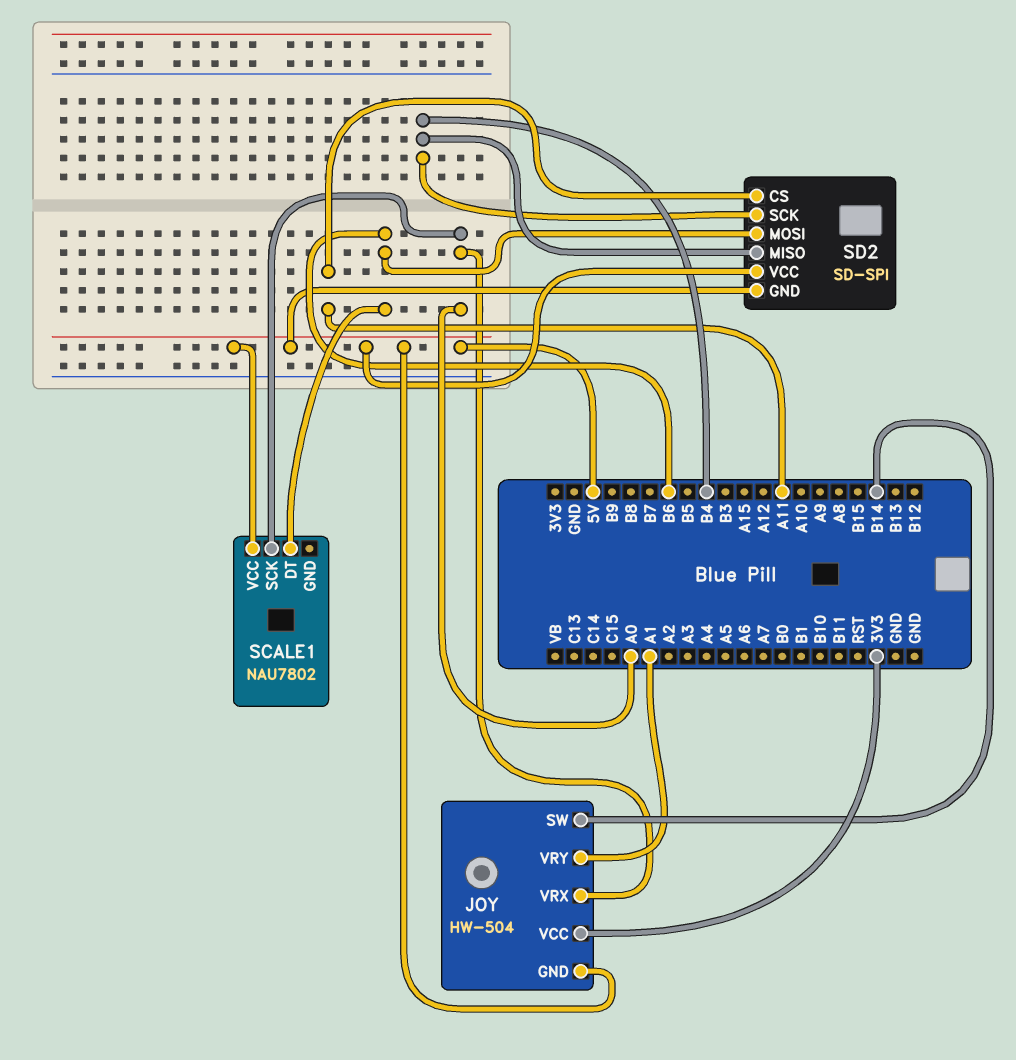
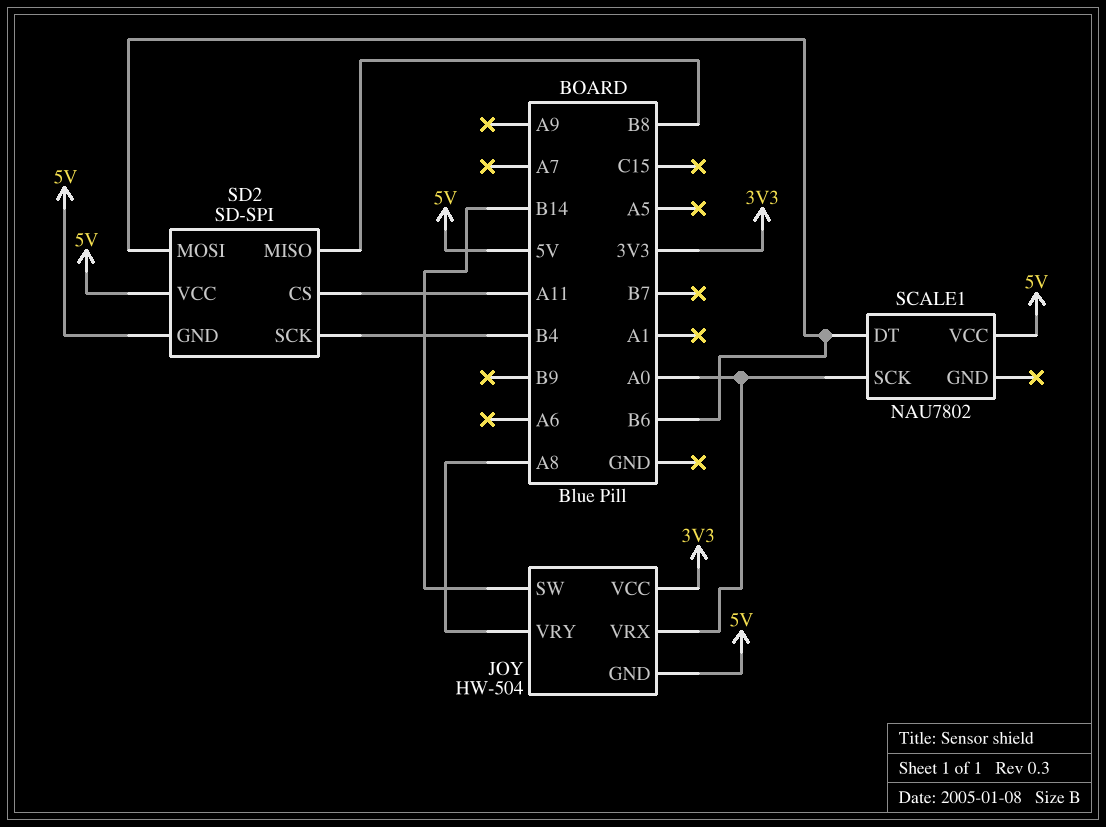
JOY pin VRY: A1 -> A8
SD2 pin MISO: B4 -> B8

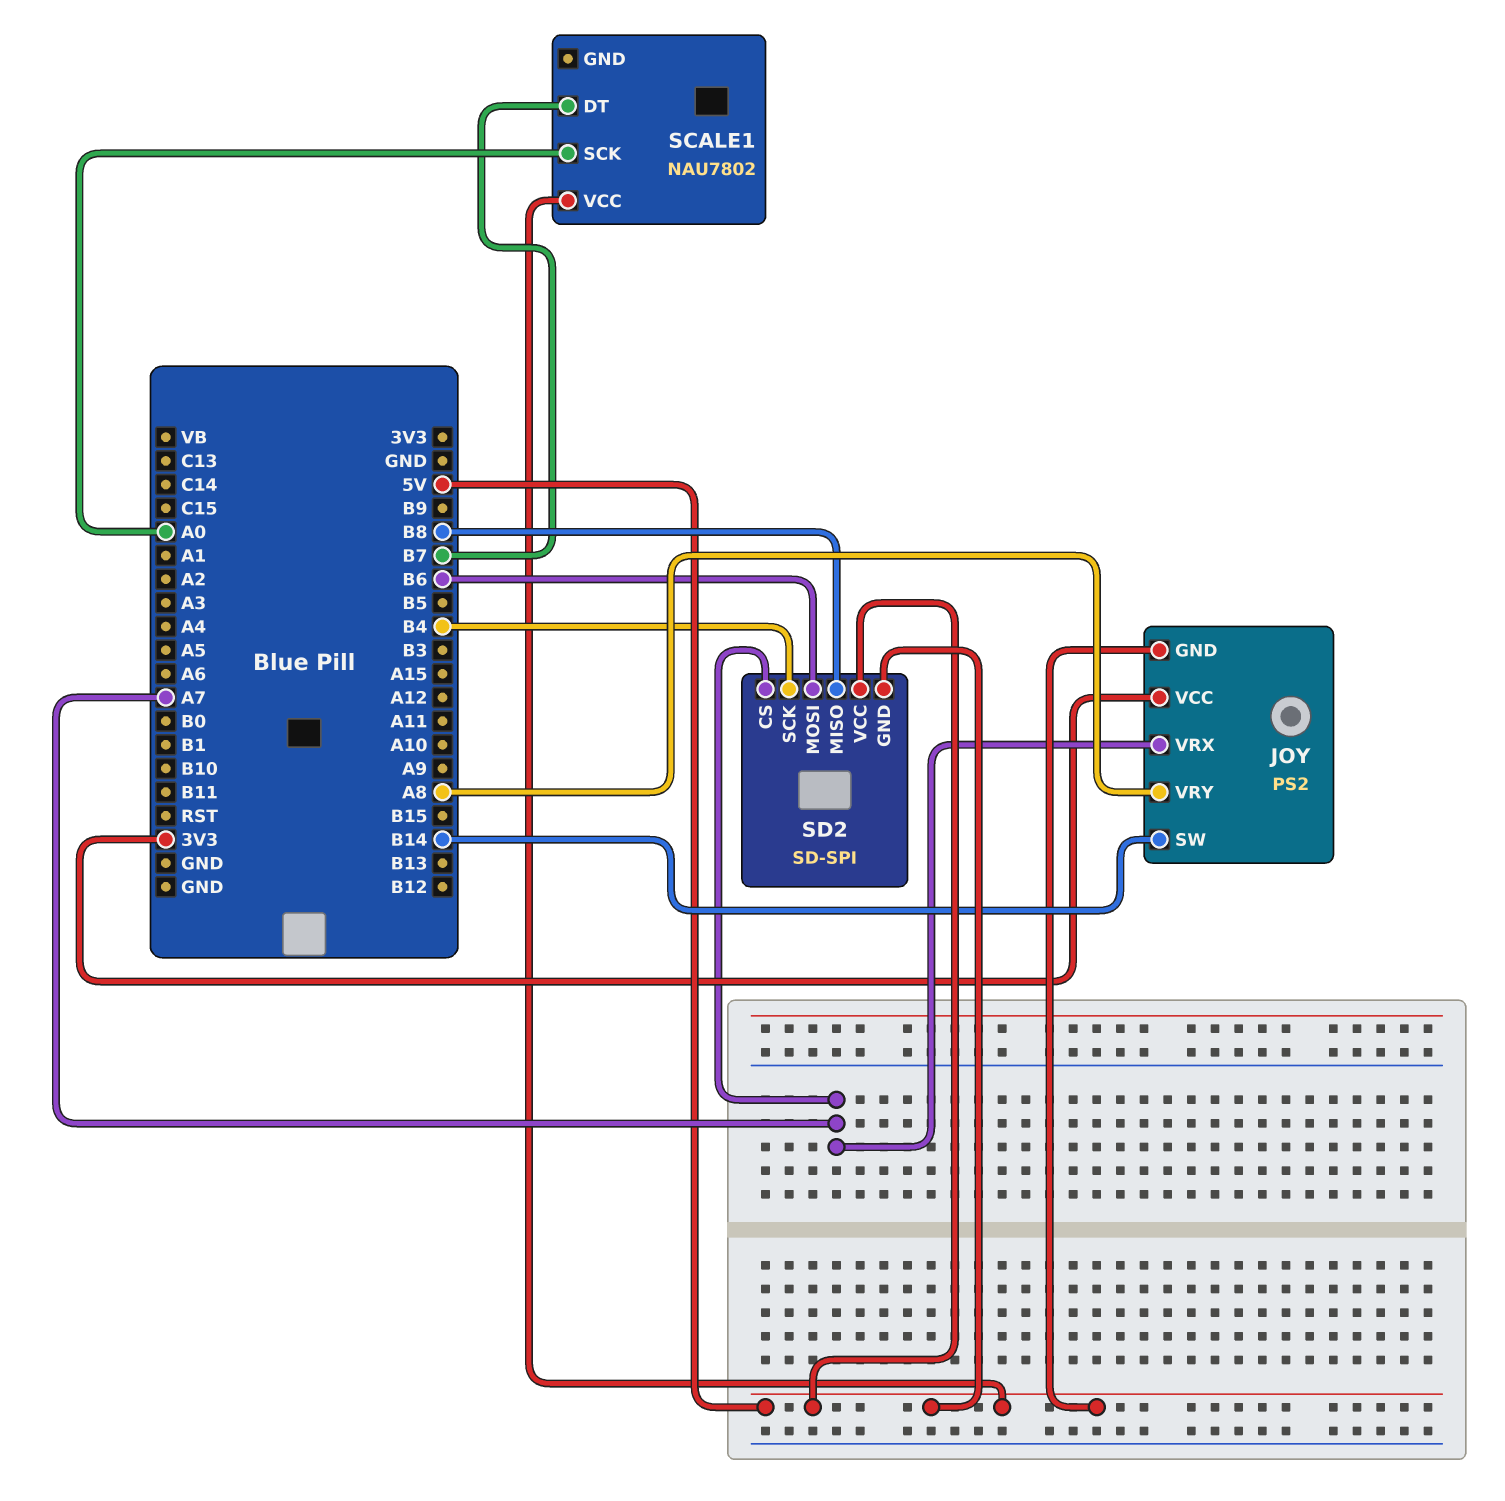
JOY: HW-504 -> PS2
JOY pin VRX: A0 -> A7
SCALE1 pin DT: B6 -> B7
SD2 pin CS: A11 -> A7

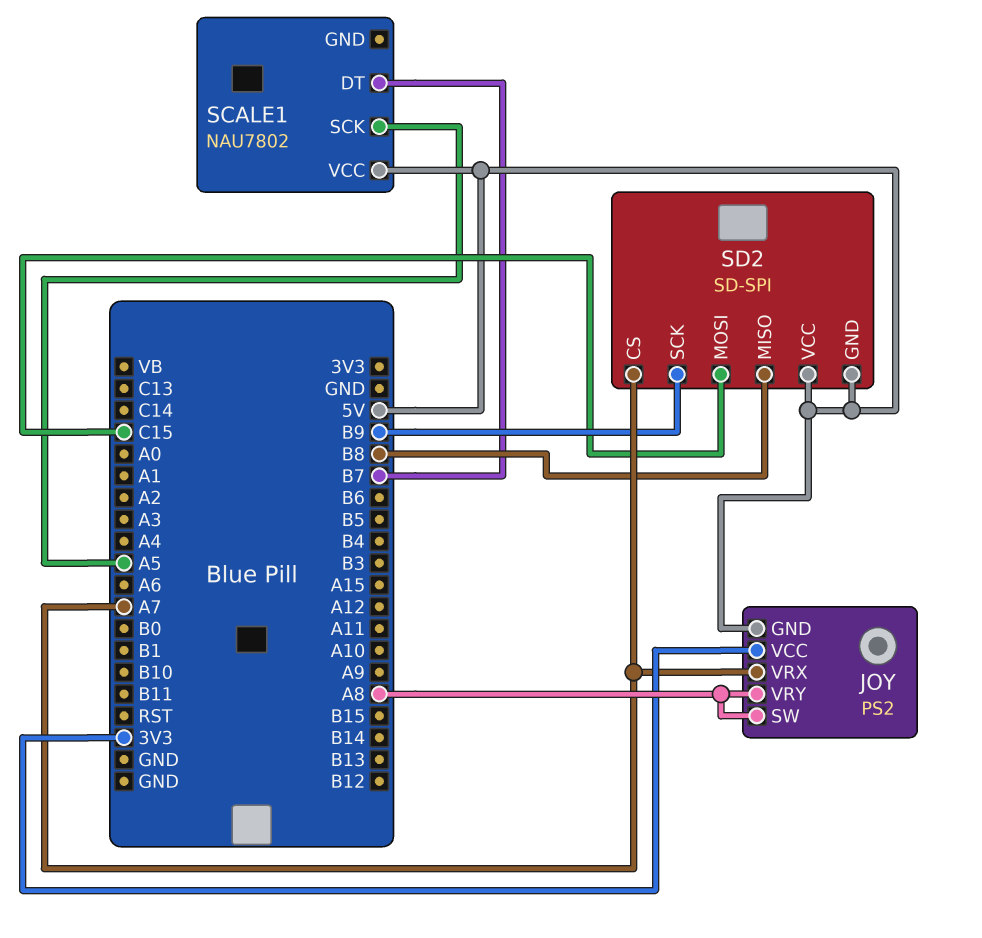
JOY pin SW: B14 -> A8
SCALE1 pin SCK: A0 -> A5
SD2 pin MOSI: B6 -> C15
SD2 pin SCK: B4 -> B9

